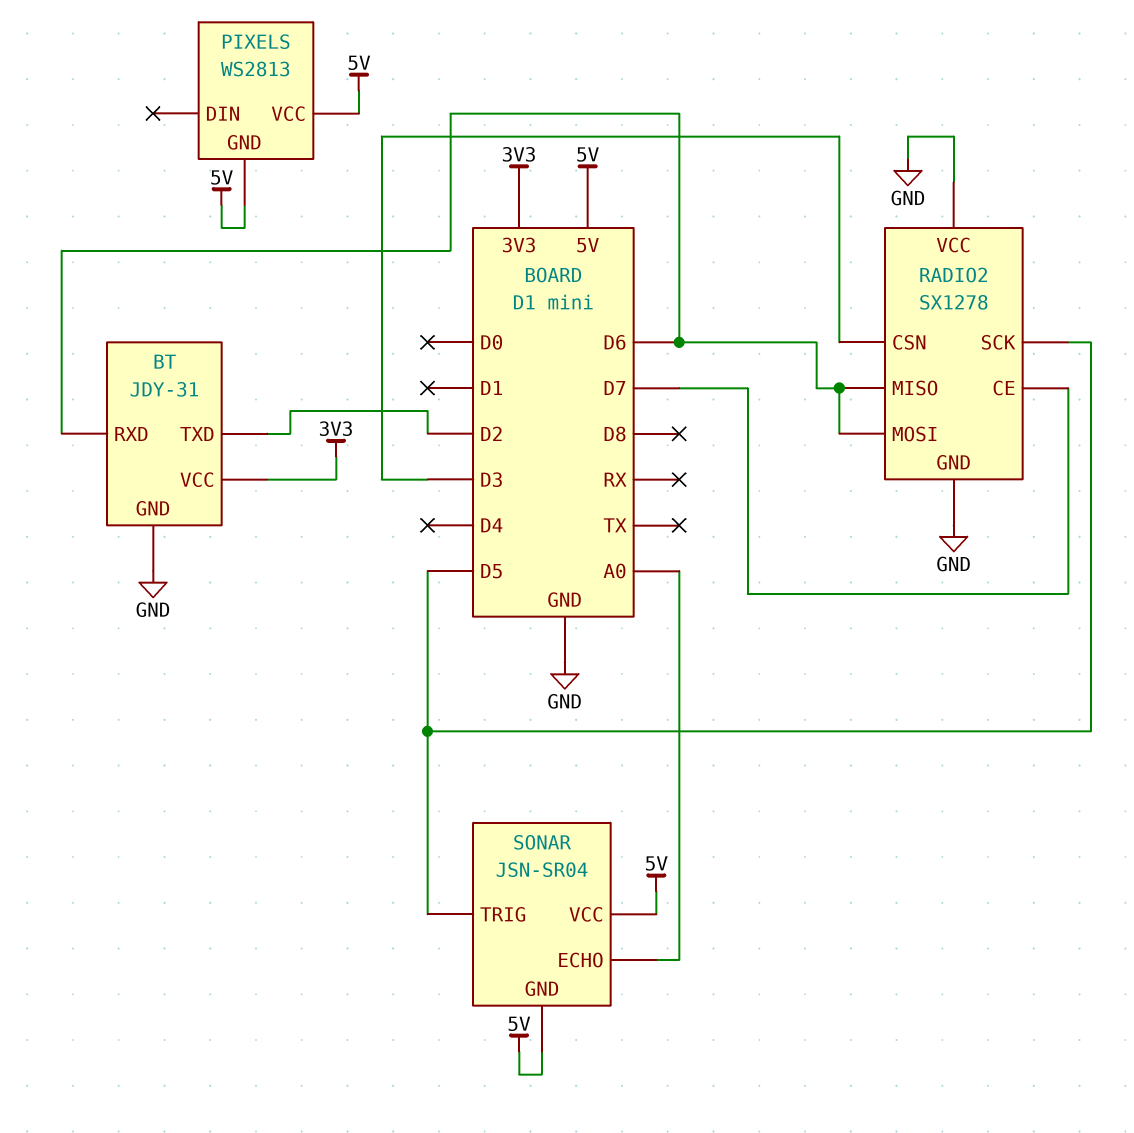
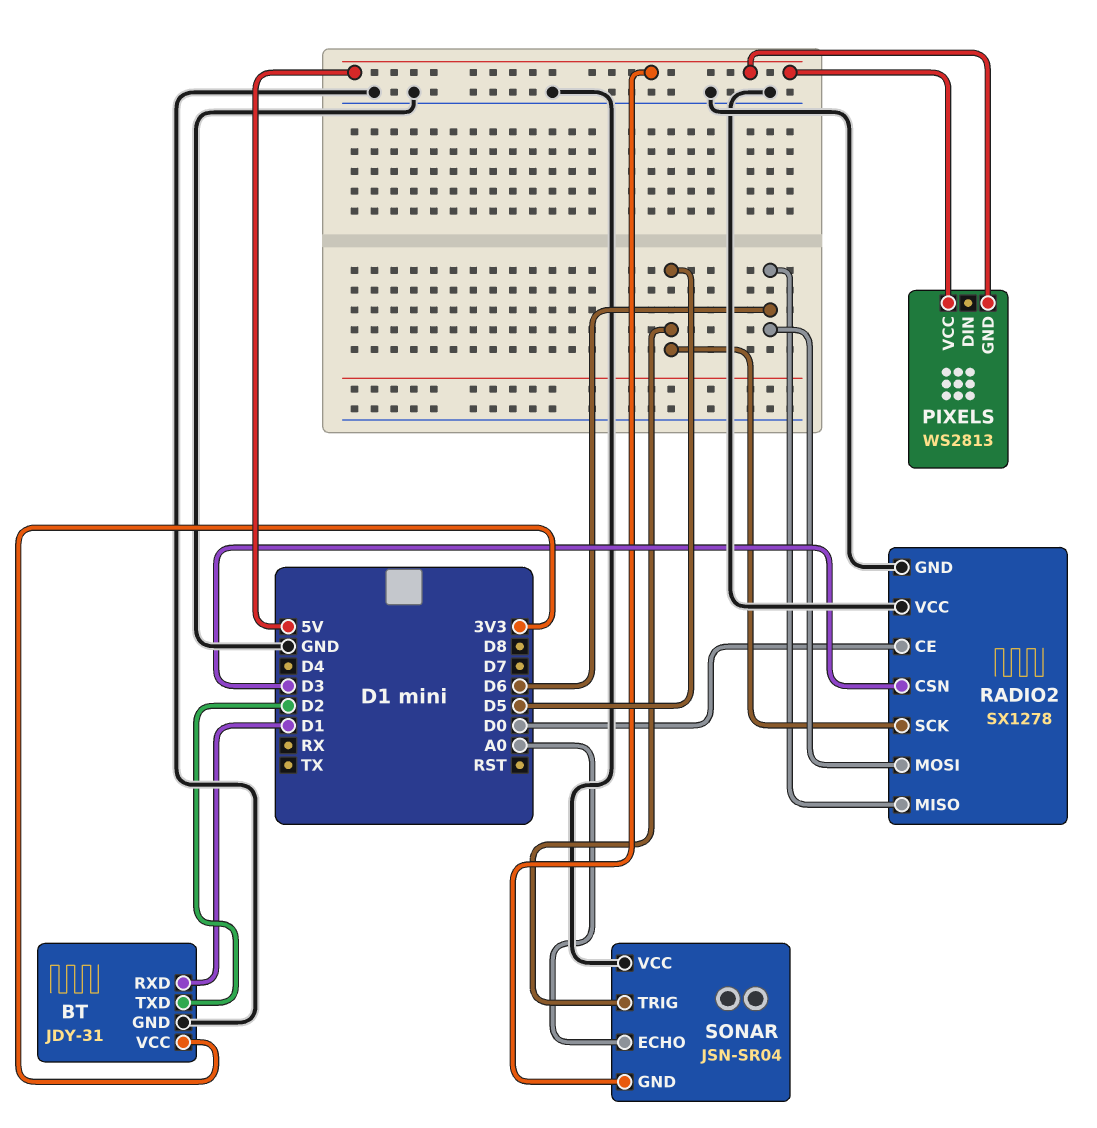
BT pin RXD: D6 -> D1
RADIO2 pin CE: D7 -> D0
SONAR pin VCC: 5V -> GND

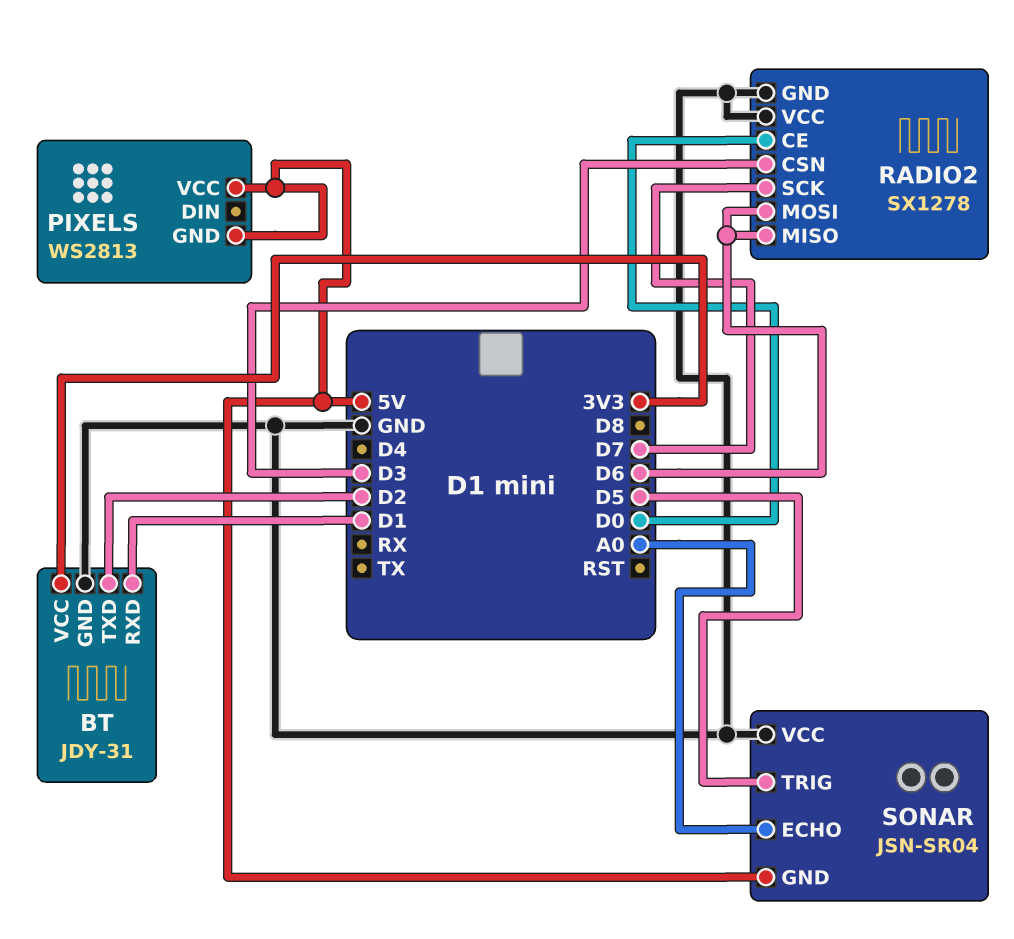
RADIO2 pin SCK: D5 -> D7

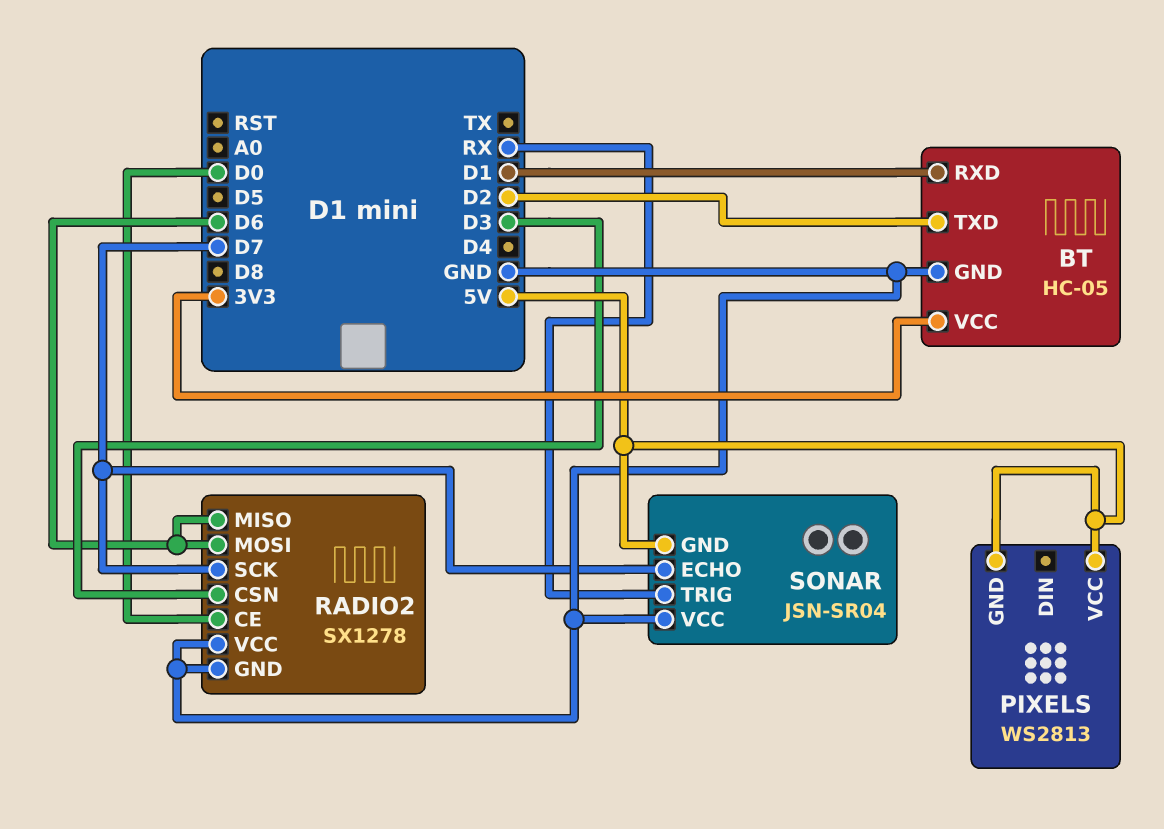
BT: JDY-31 -> HC-05
SONAR pin ECHO: A0 -> D7
SONAR pin TRIG: D5 -> RX

